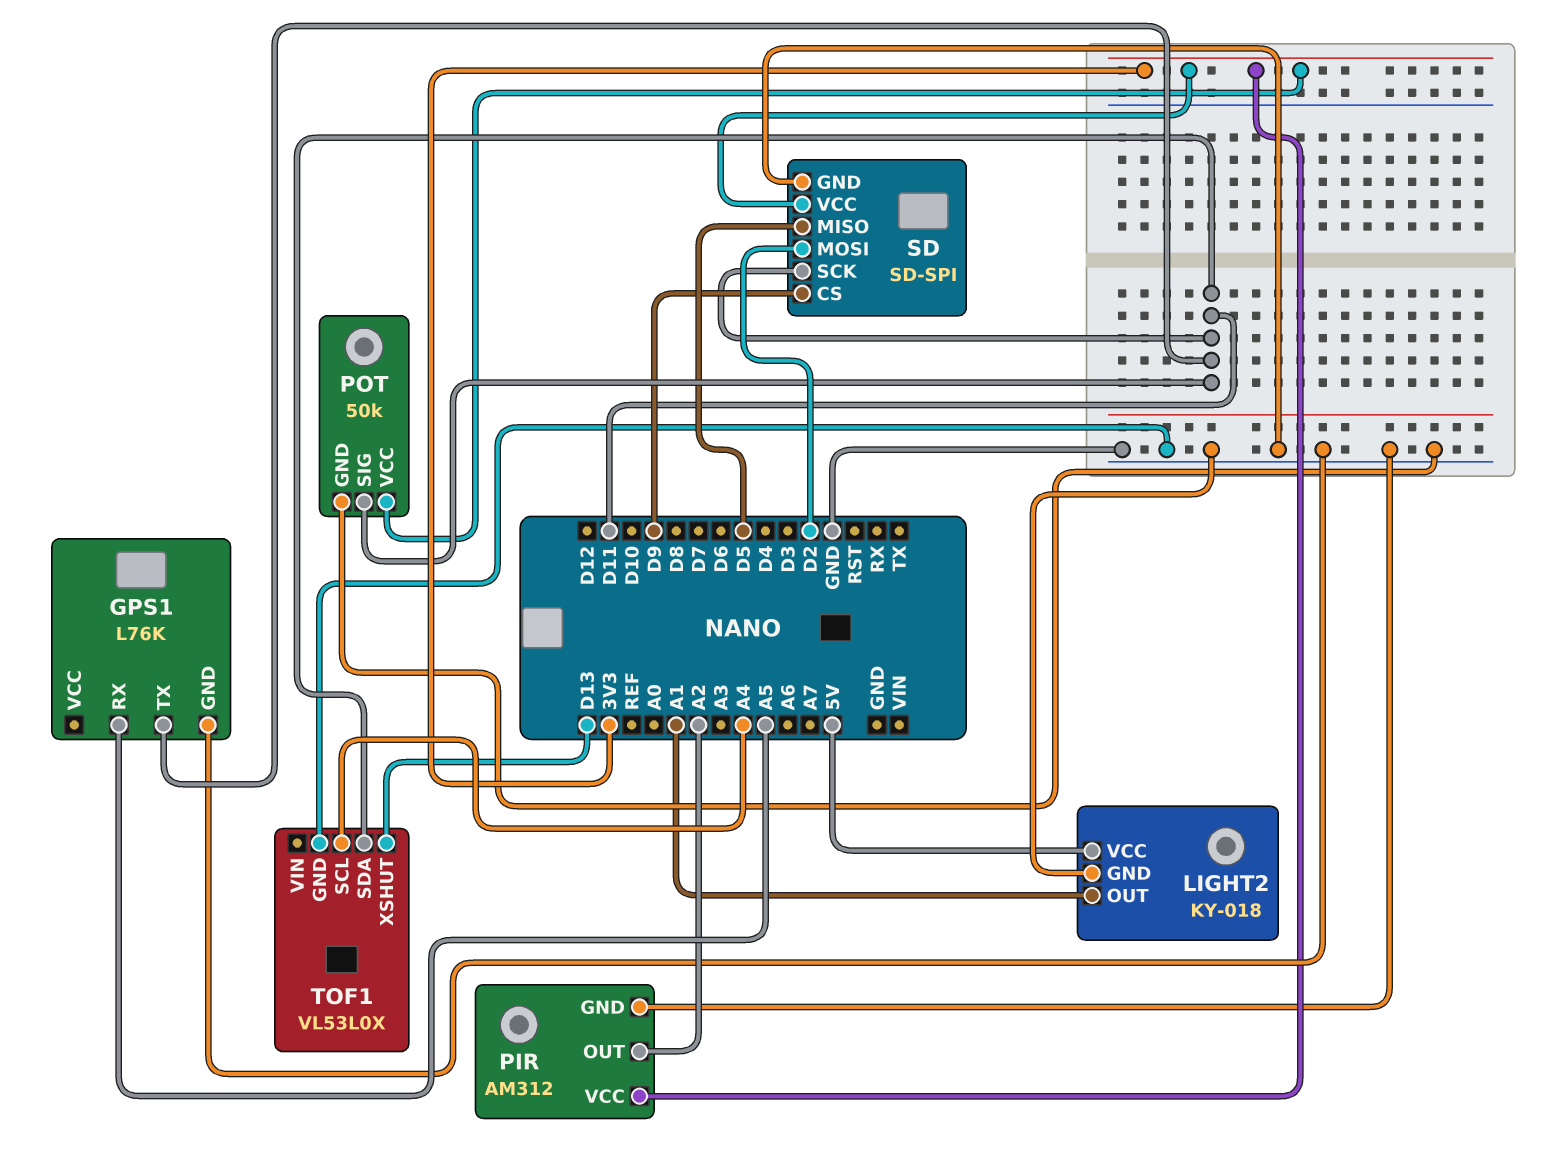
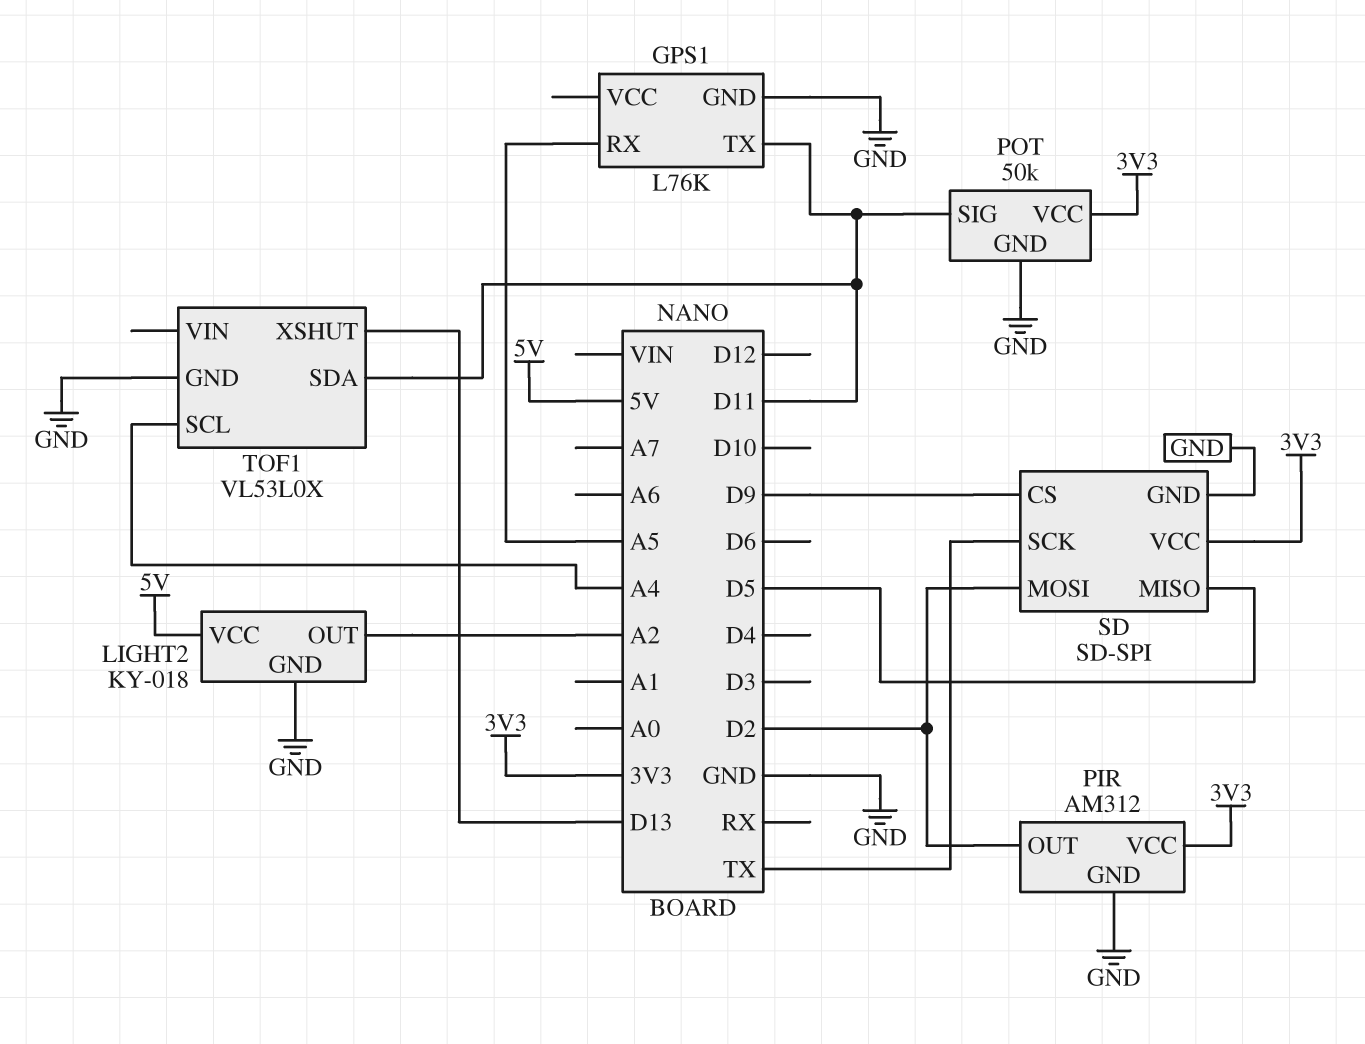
LIGHT2 pin OUT: A1 -> A2
PIR pin OUT: A2 -> D2
SD pin SCK: D11 -> TX

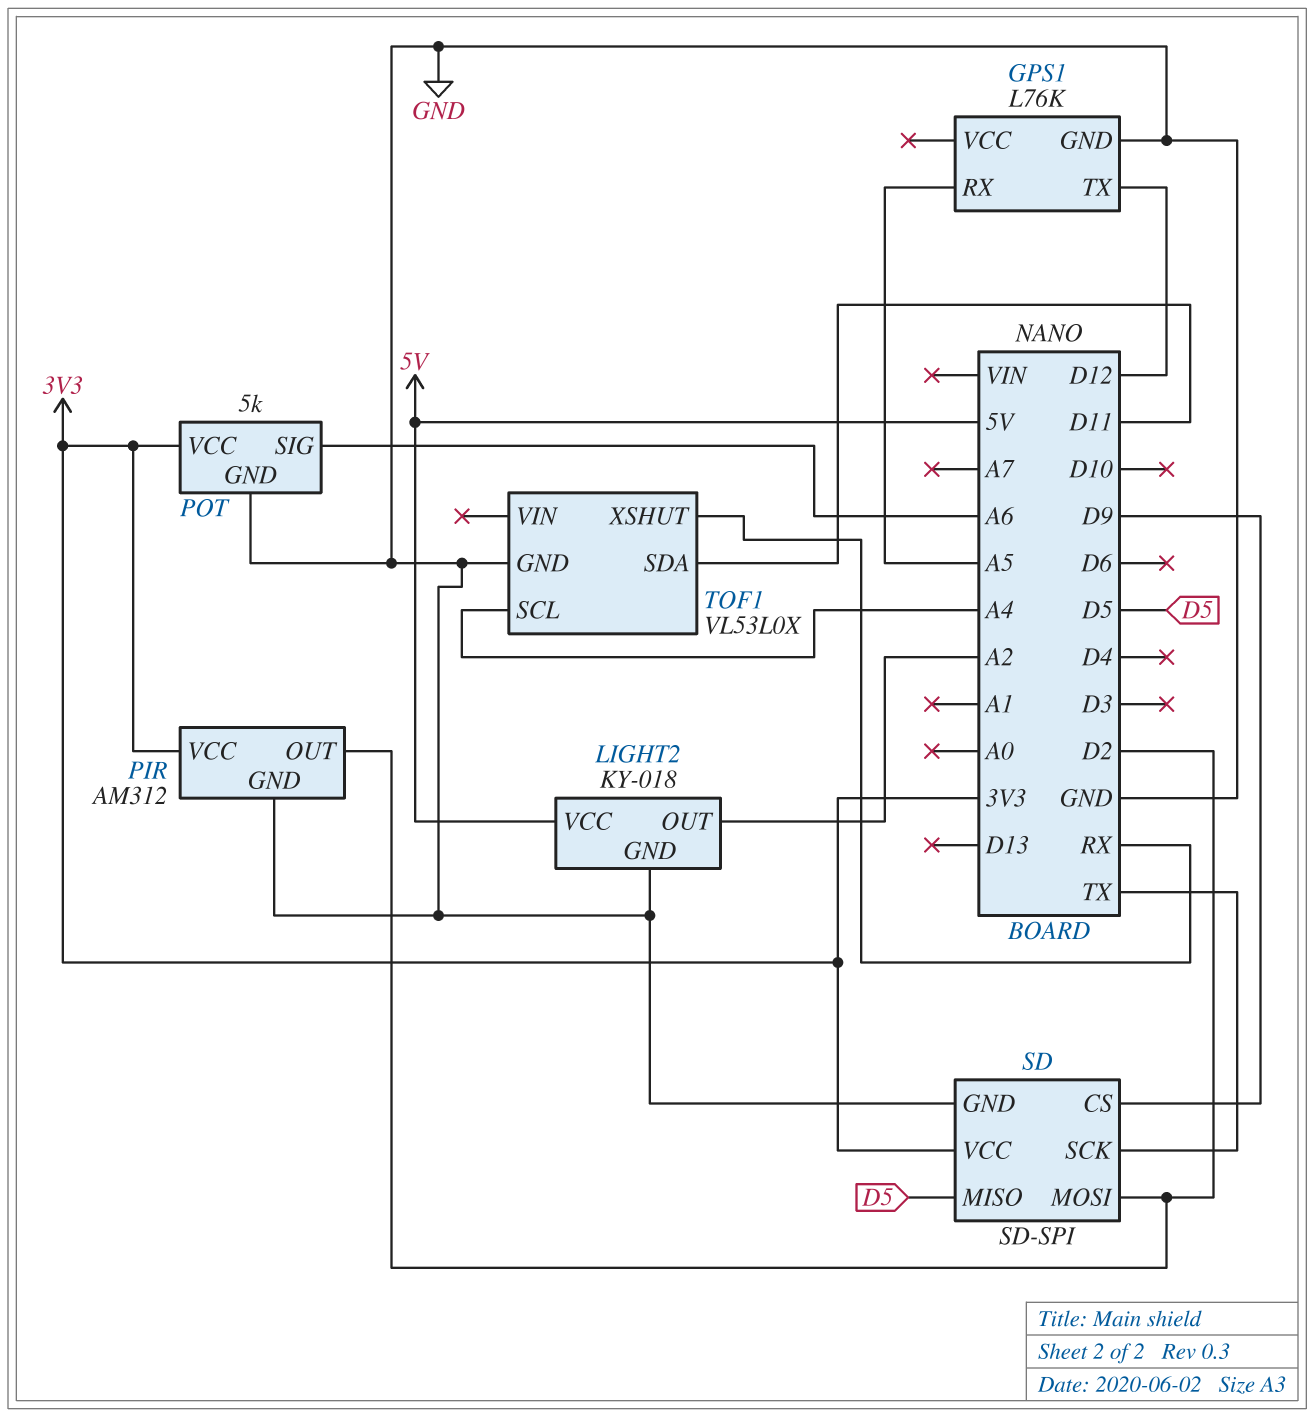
GPS1 pin TX: D11 -> D12
POT: 50k -> 5k
POT pin SIG: D11 -> A6
TOF1 pin XSHUT: D13 -> RX

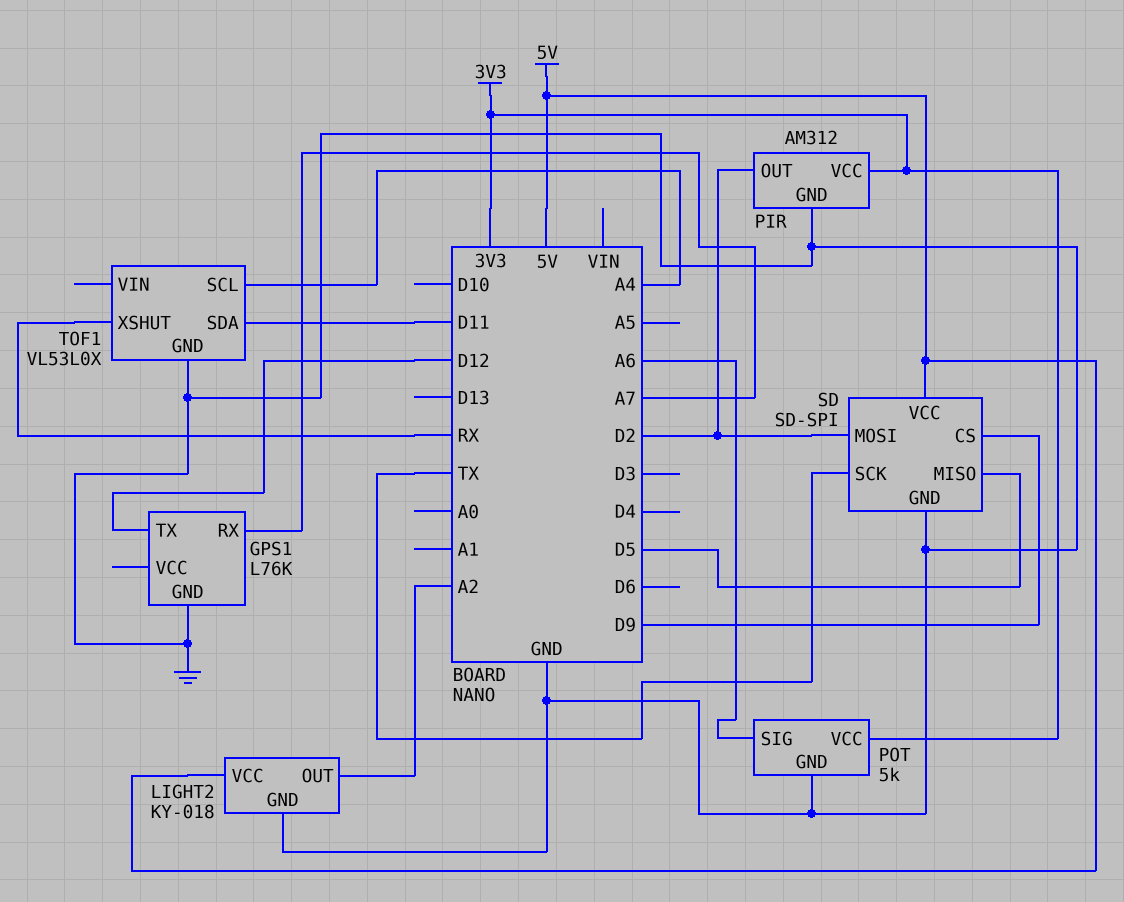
GPS1 pin RX: A5 -> A7
SD pin VCC: 3V3 -> 5V

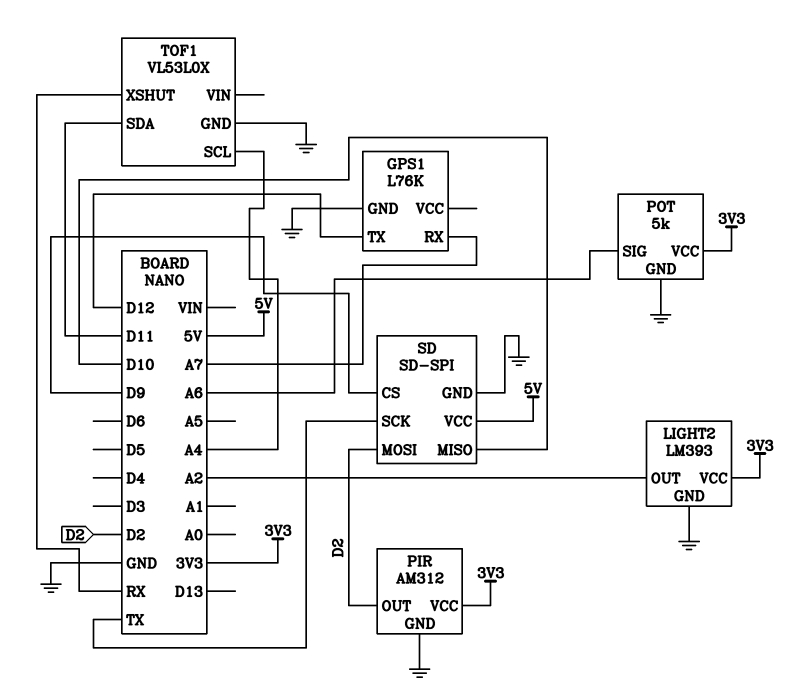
LIGHT2: KY-018 -> LM393
LIGHT2 pin VCC: 5V -> 3V3
SD pin MISO: D5 -> D10

